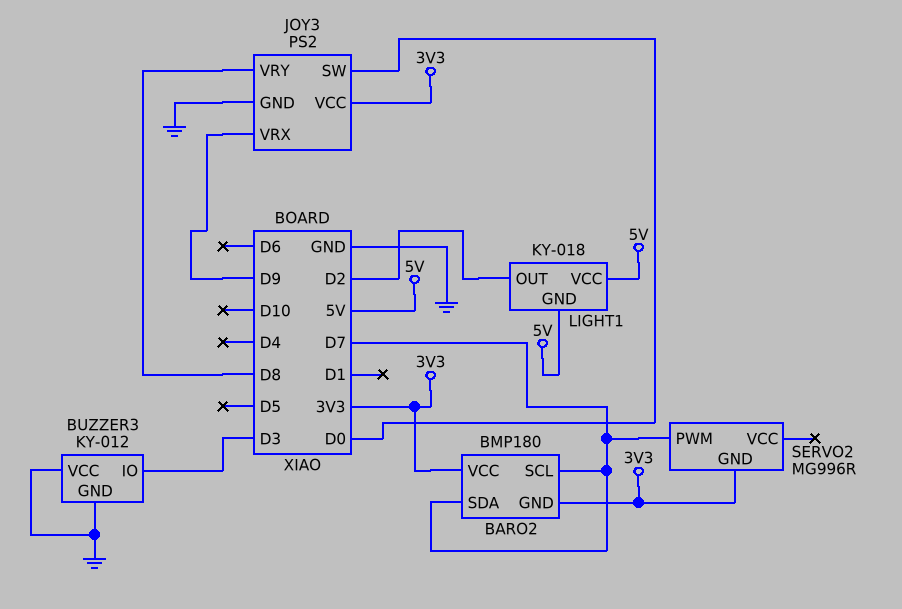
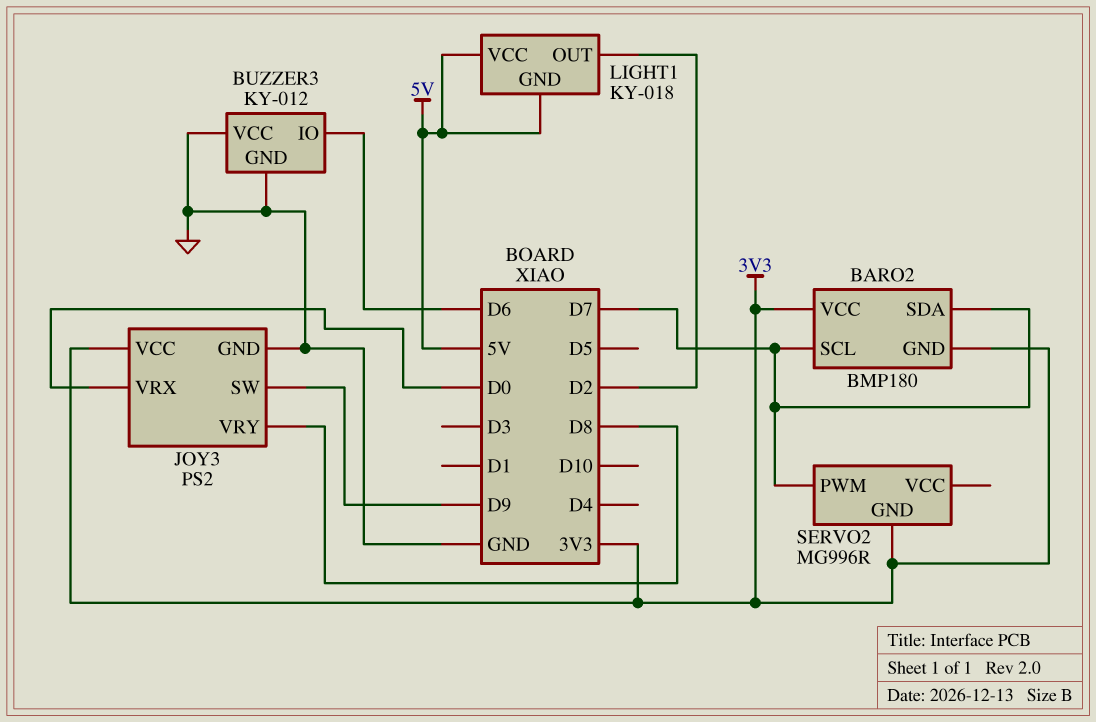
BUZZER3 pin IO: D3 -> D6
JOY3 pin SW: D0 -> D9
JOY3 pin VRX: D9 -> D0

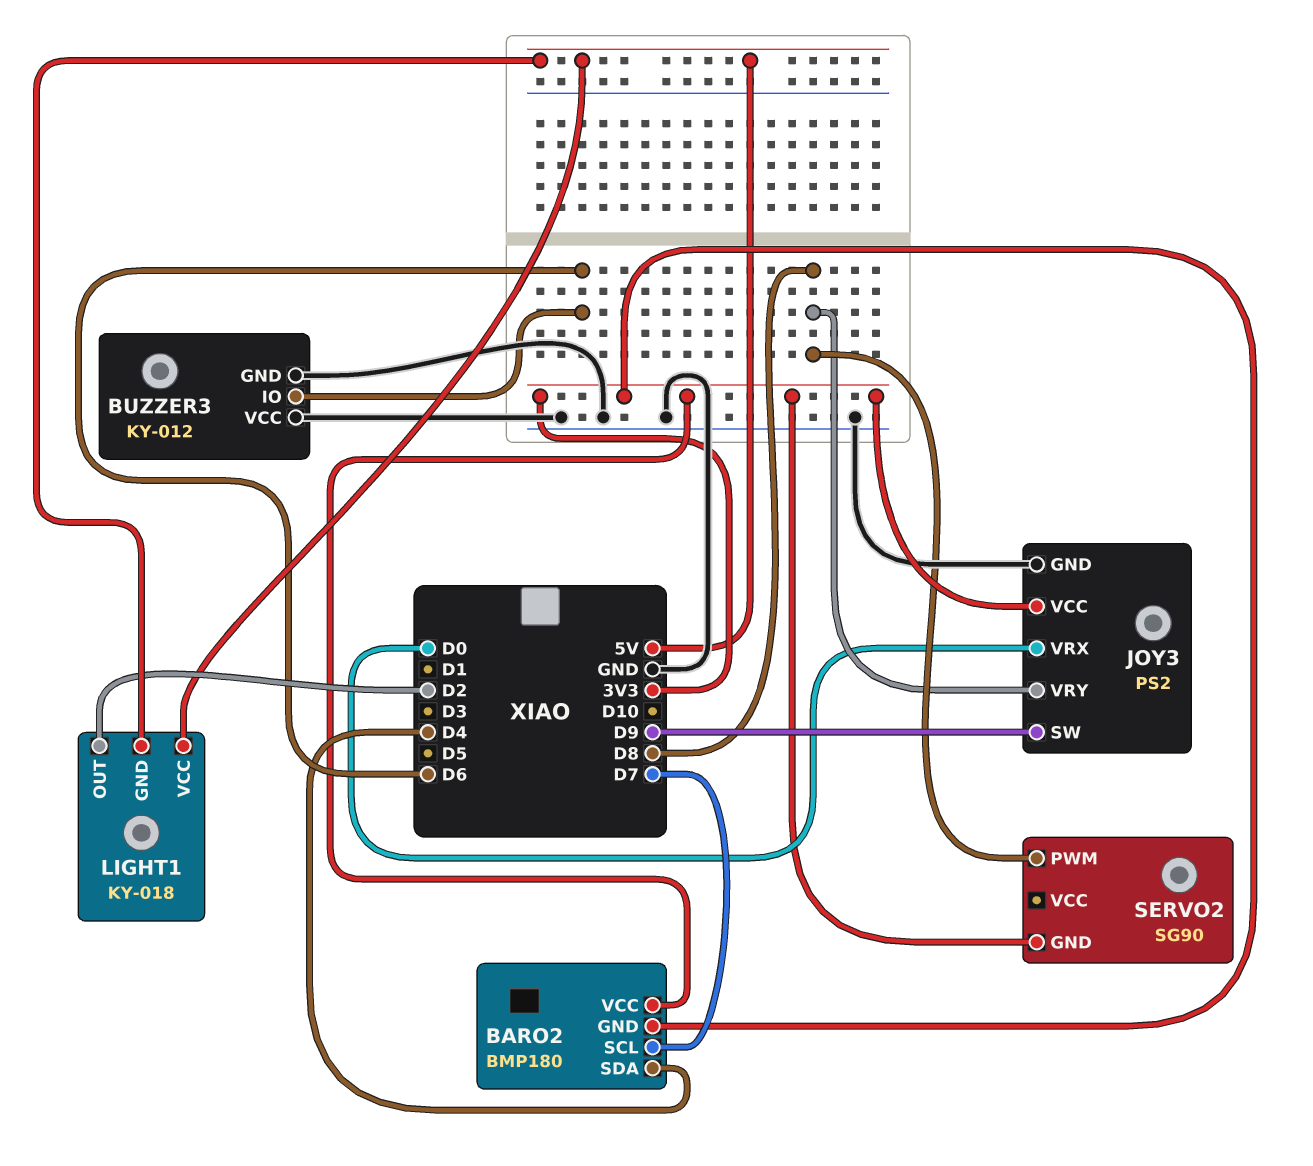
BARO2 pin SDA: D7 -> D4
SERVO2: MG996R -> SG90
SERVO2 pin PWM: D7 -> D8

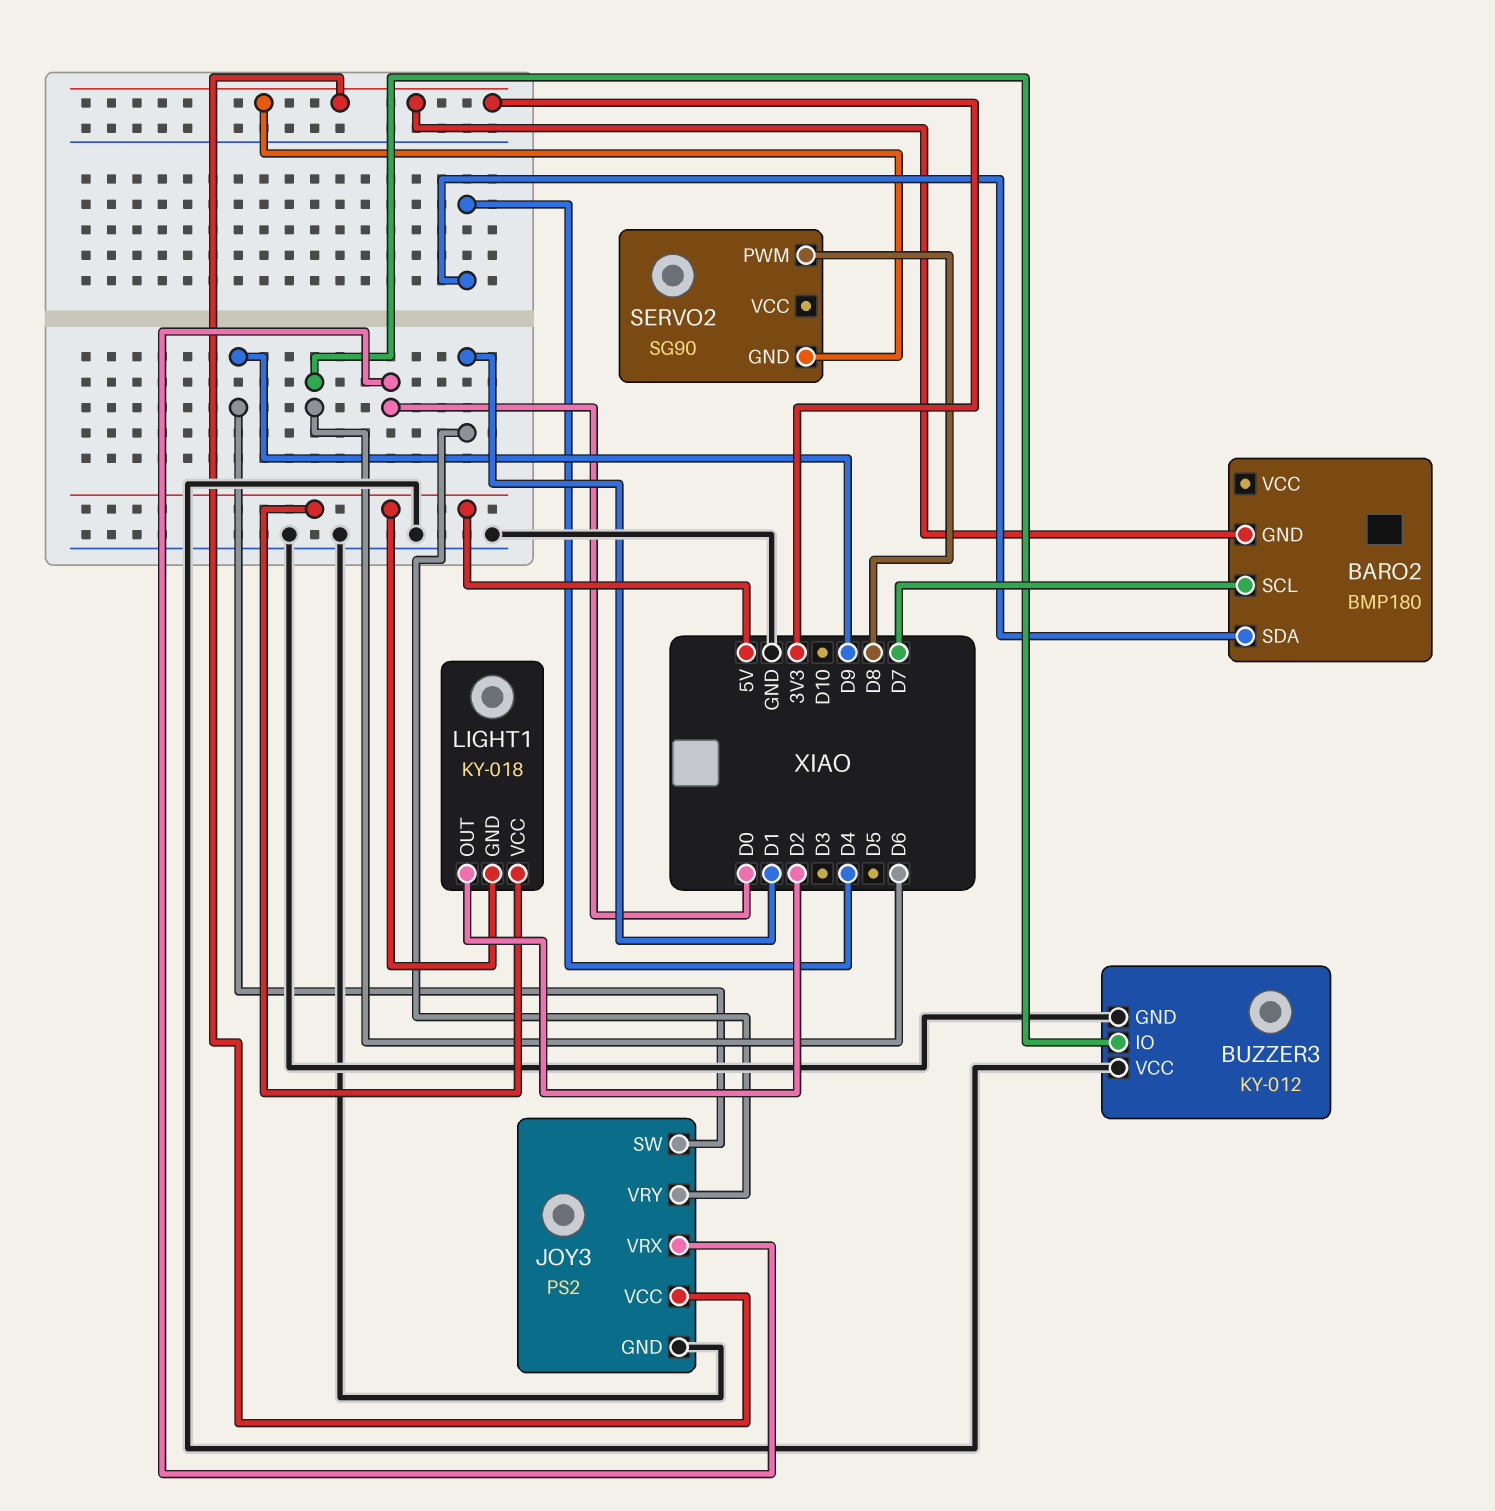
BARO2 pin VCC: 3V3 -> none
JOY3 pin VRY: D8 -> D1

